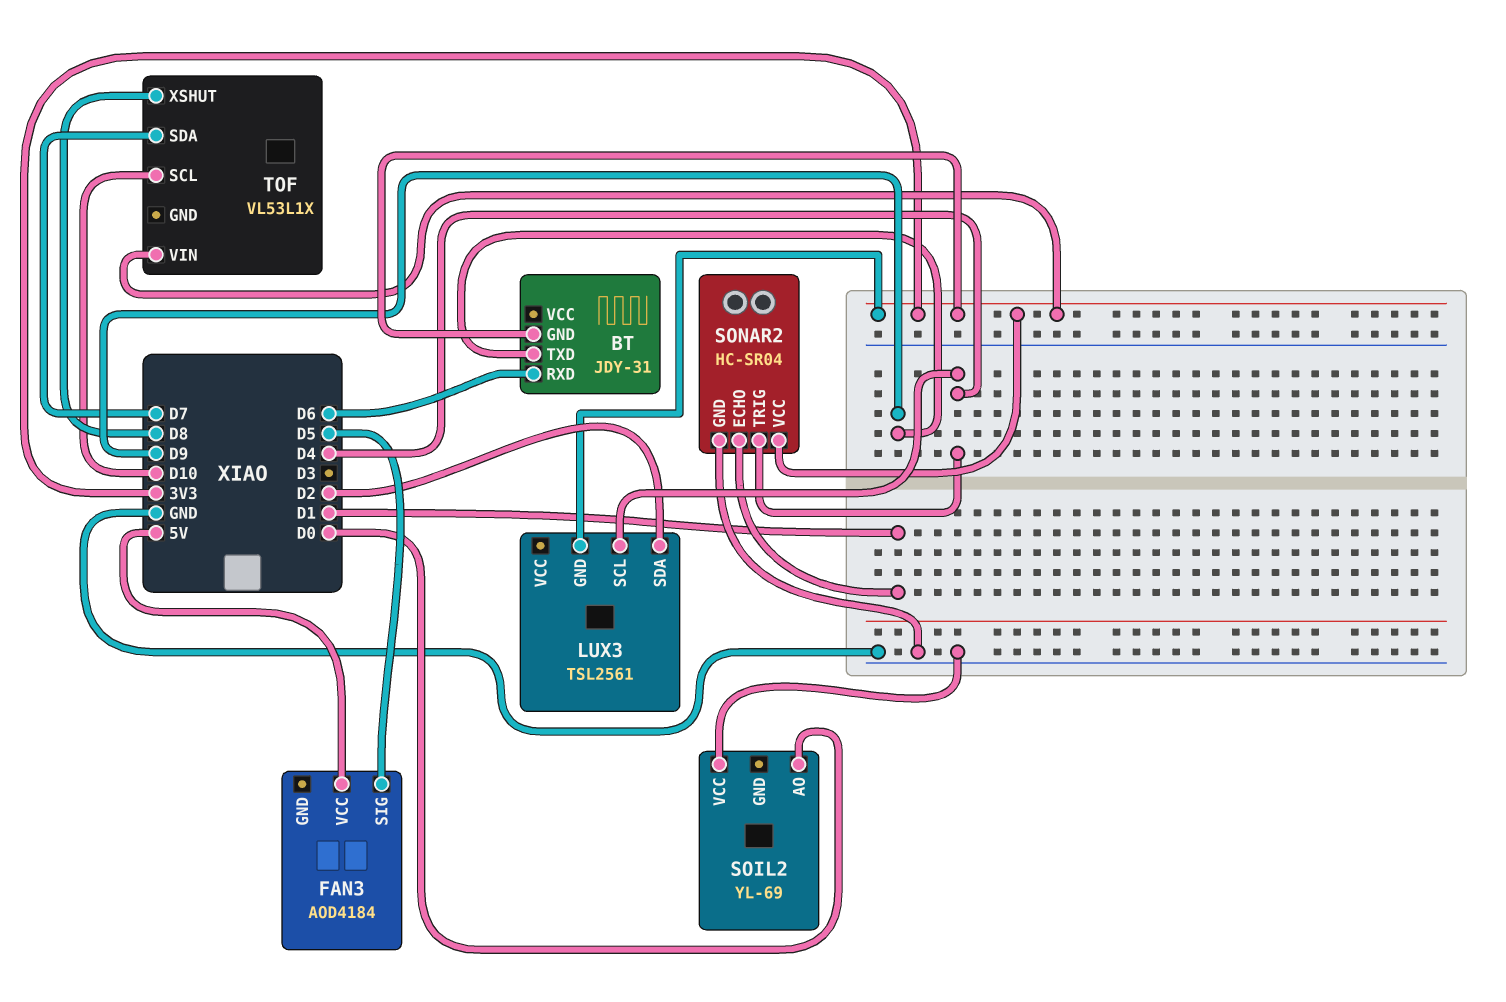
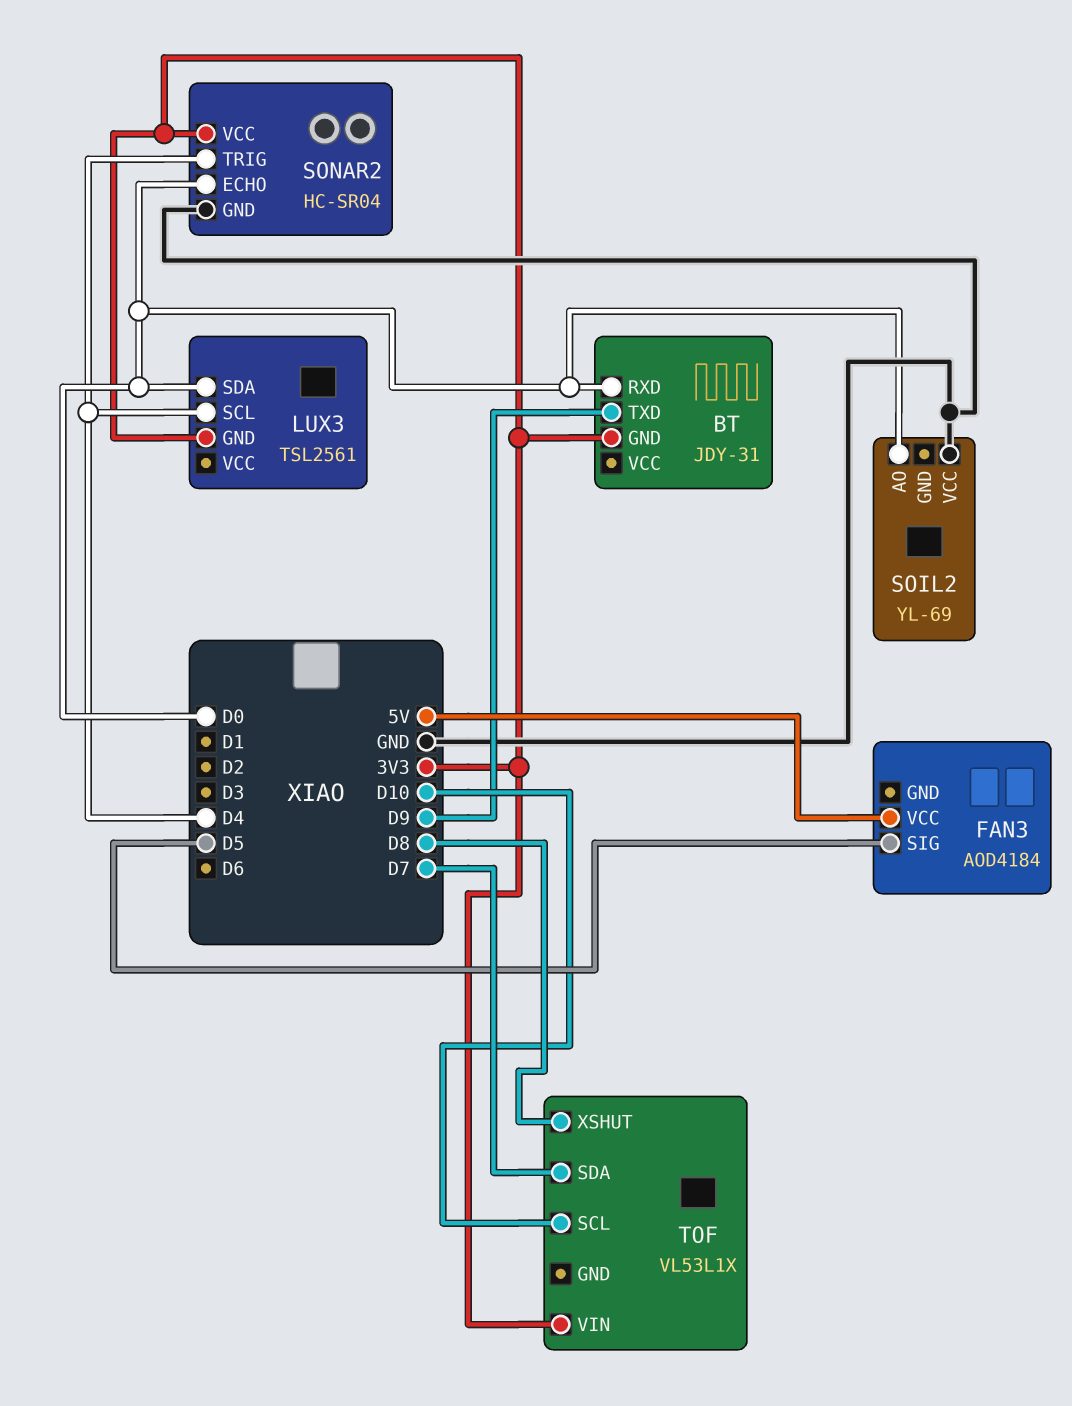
BT pin RXD: D6 -> D0
LUX3 pin SDA: D2 -> D0
SONAR2 pin ECHO: D1 -> D0

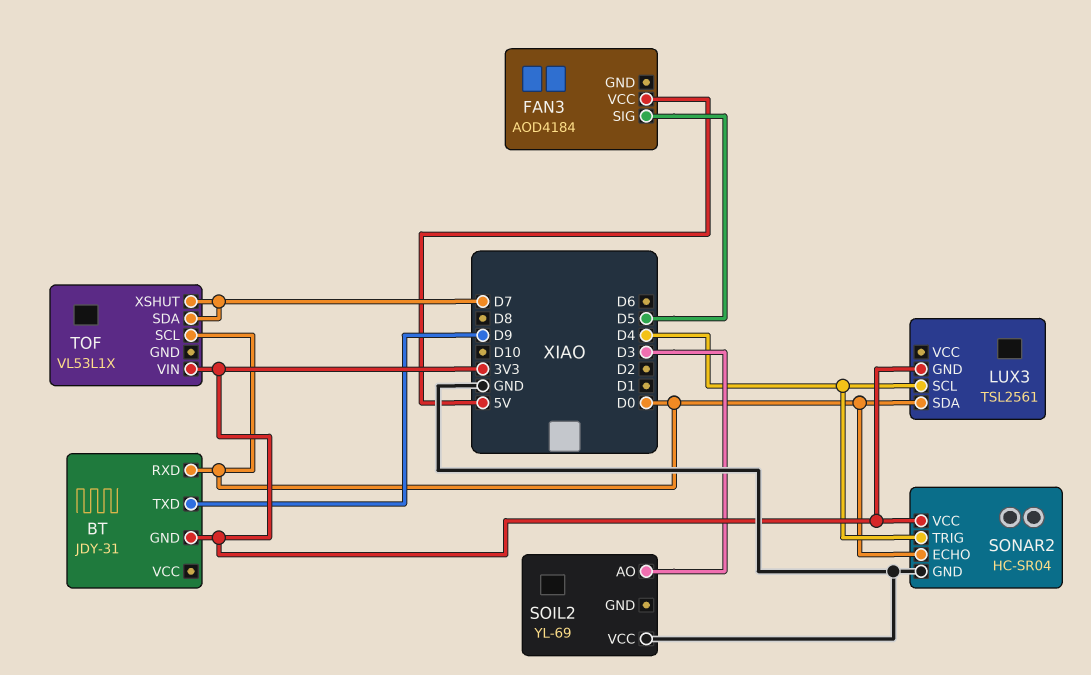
SOIL2 pin AO: D0 -> D3
TOF pin SCL: D10 -> D0
TOF pin XSHUT: D8 -> D7

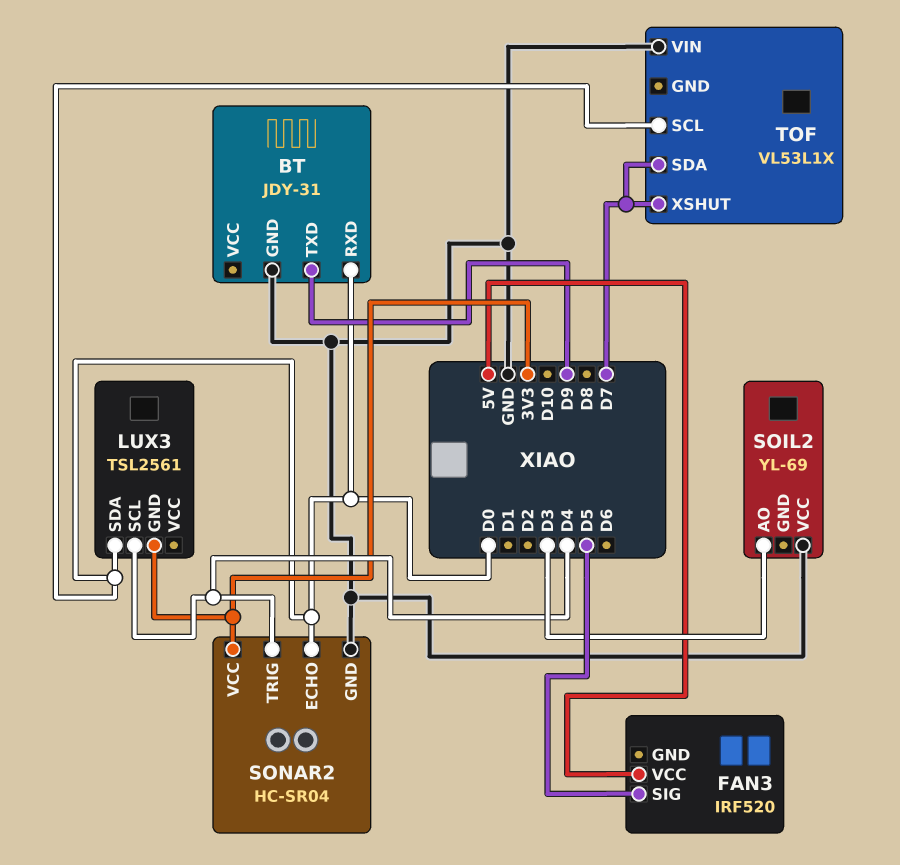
BT pin GND: 3V3 -> GND
FAN3: AOD4184 -> IRF520
TOF pin VIN: 3V3 -> GND

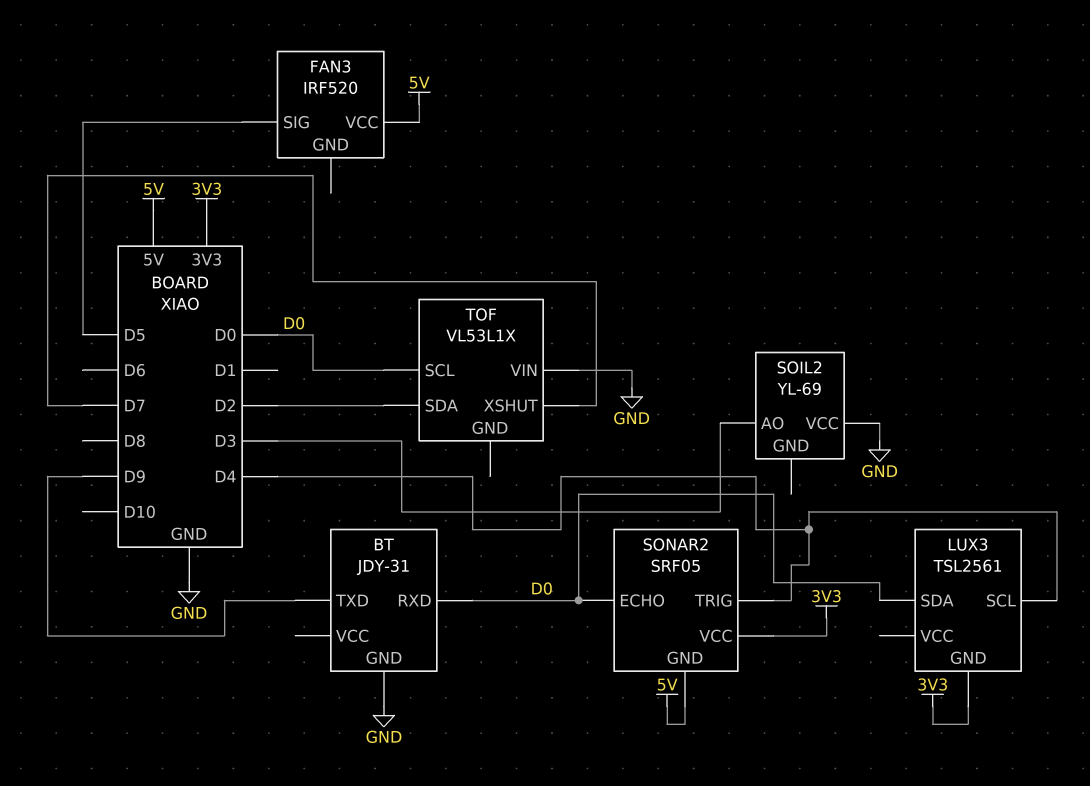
SONAR2: HC-SR04 -> SRF05
SONAR2 pin GND: GND -> 5V
TOF pin SDA: D7 -> D2

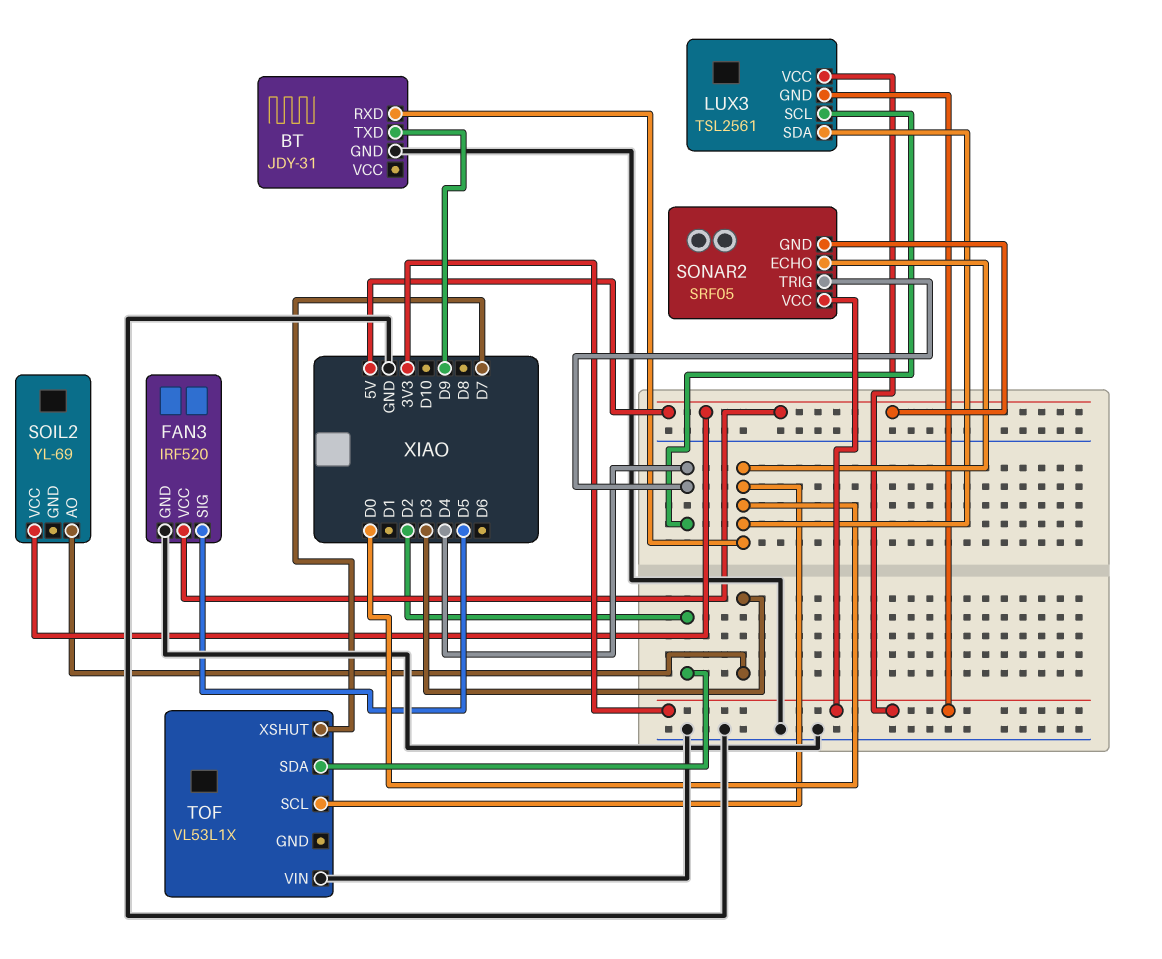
FAN3 pin GND: none -> GND
LUX3 pin VCC: none -> 3V3
SOIL2 pin VCC: GND -> 5V

